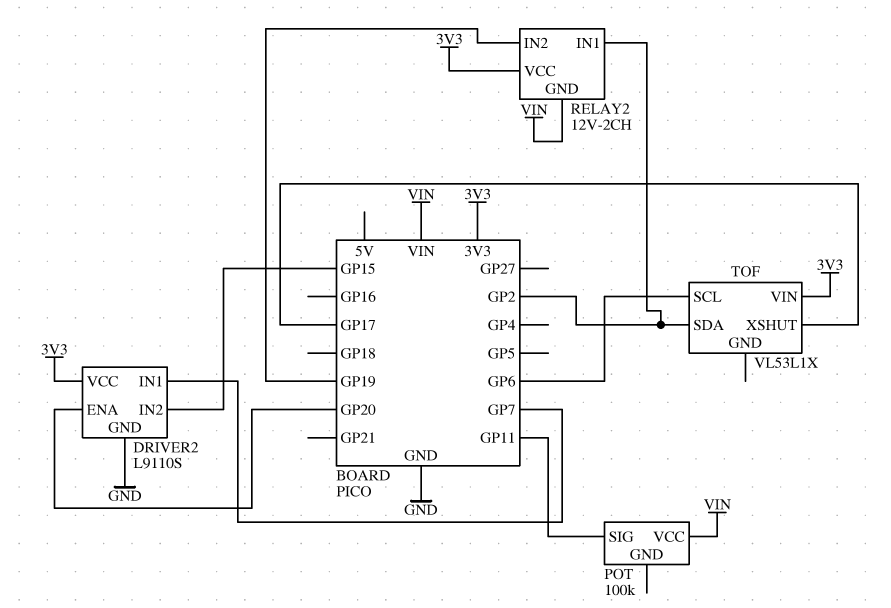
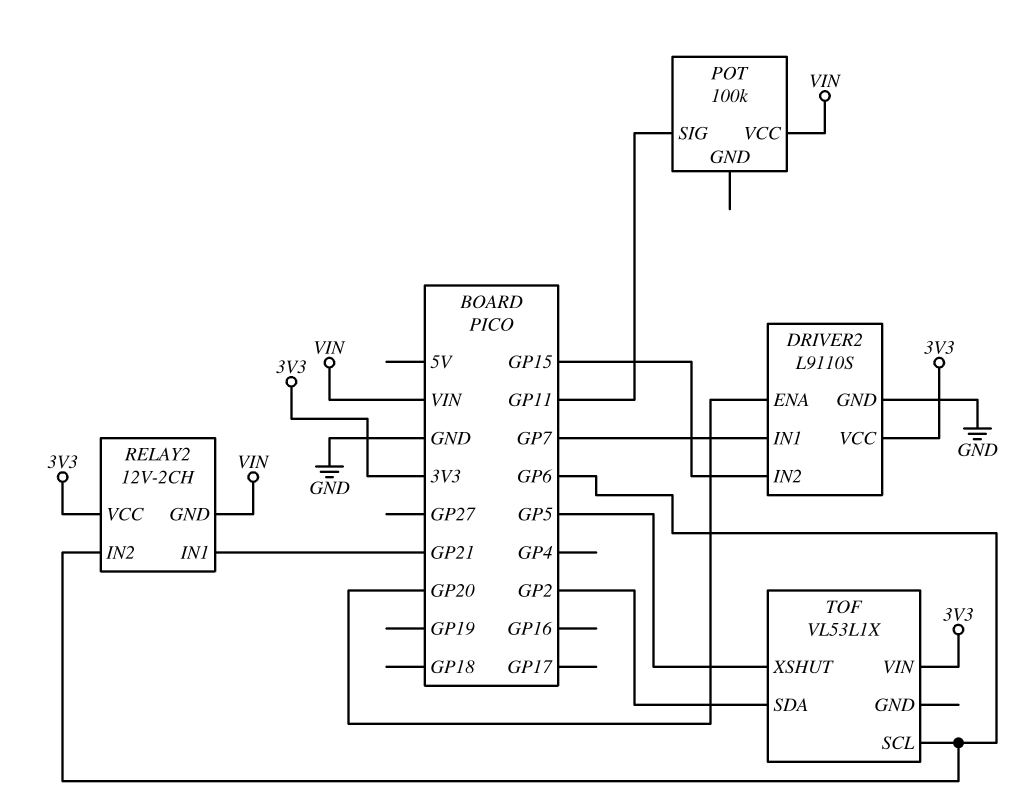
RELAY2 pin IN1: GP2 -> GP21
RELAY2 pin IN2: GP19 -> GP6
TOF pin XSHUT: GP17 -> GP5

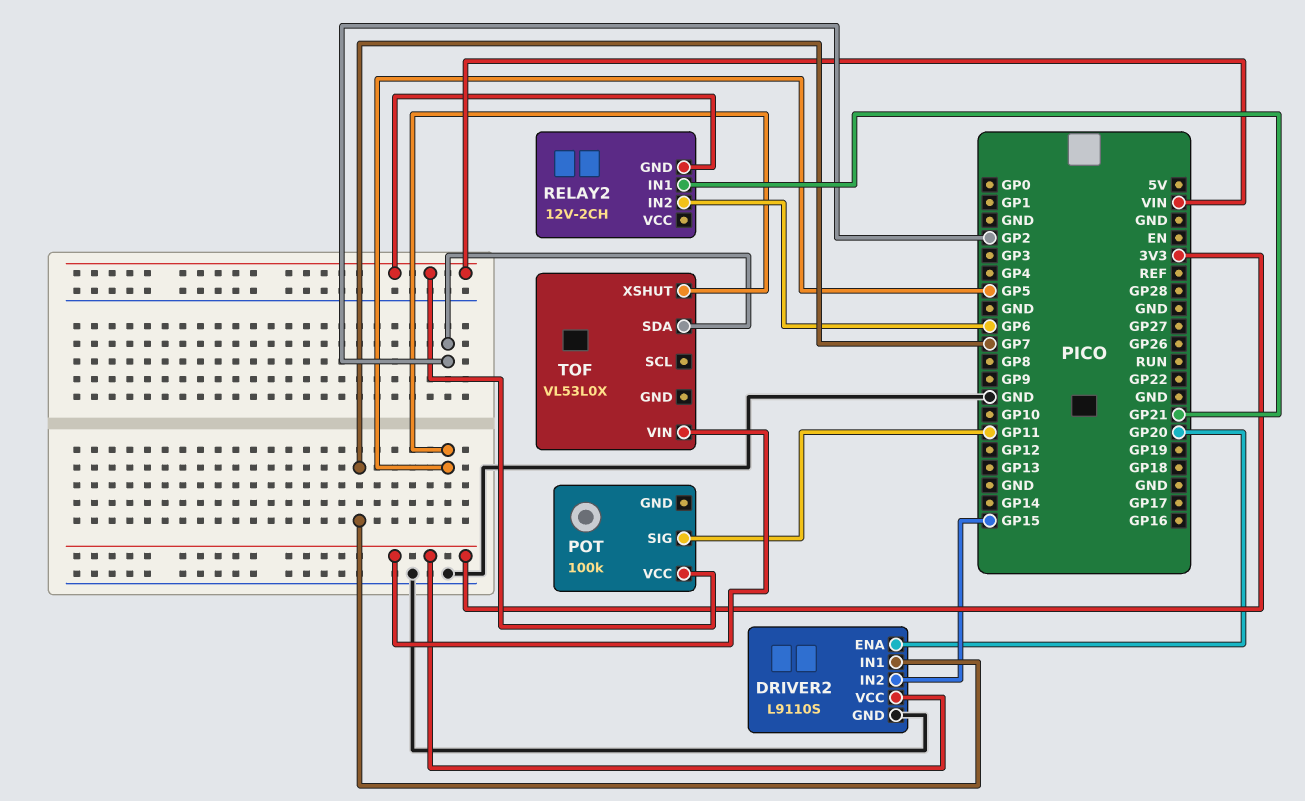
RELAY2 pin VCC: 3V3 -> none
TOF: VL53L1X -> VL53L0X
TOF pin SCL: GP6 -> none

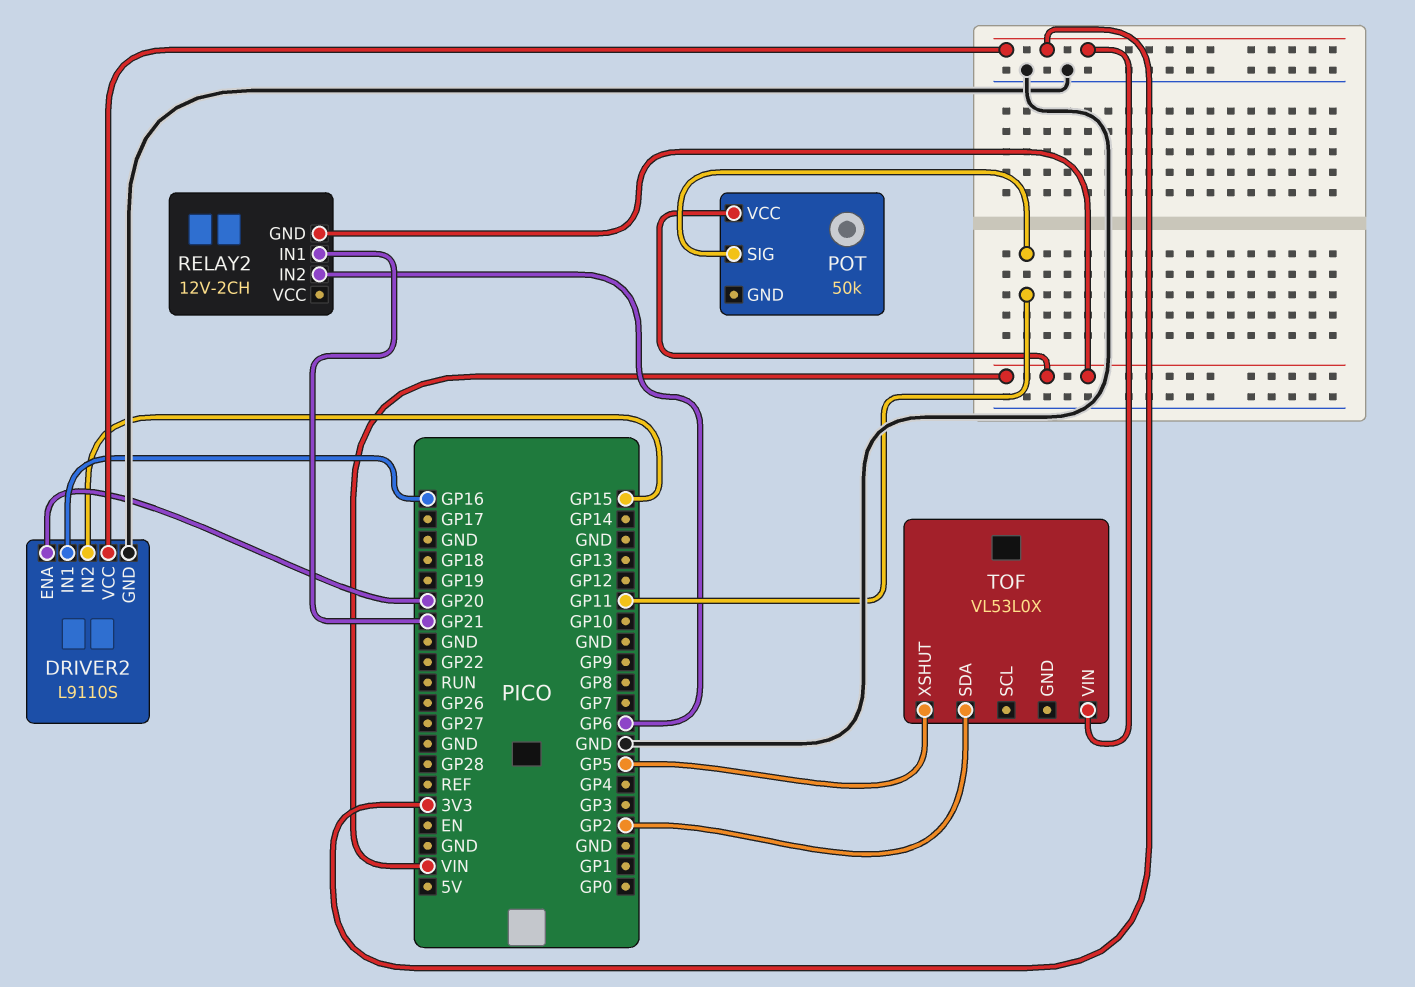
DRIVER2 pin IN1: GP7 -> GP16
POT: 100k -> 50k

